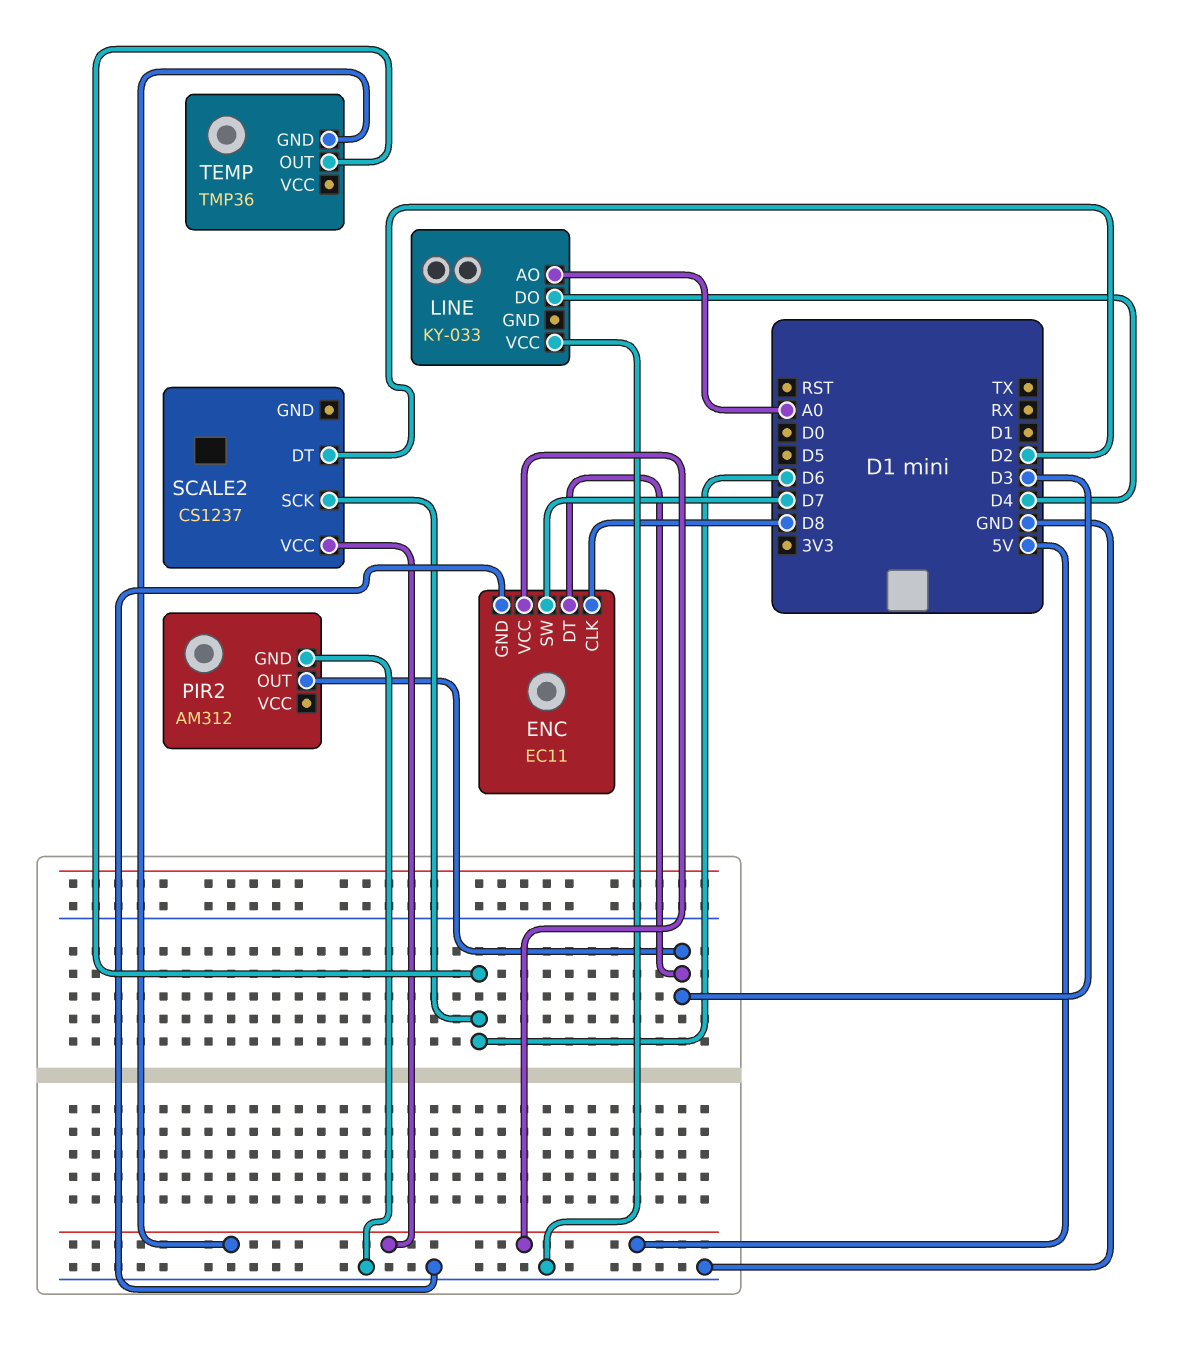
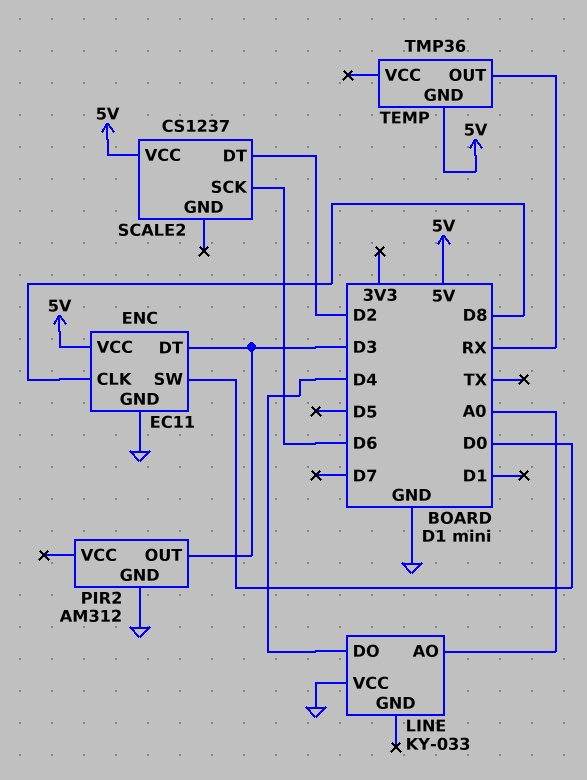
ENC pin SW: D7 -> D0
TEMP pin OUT: D6 -> RX

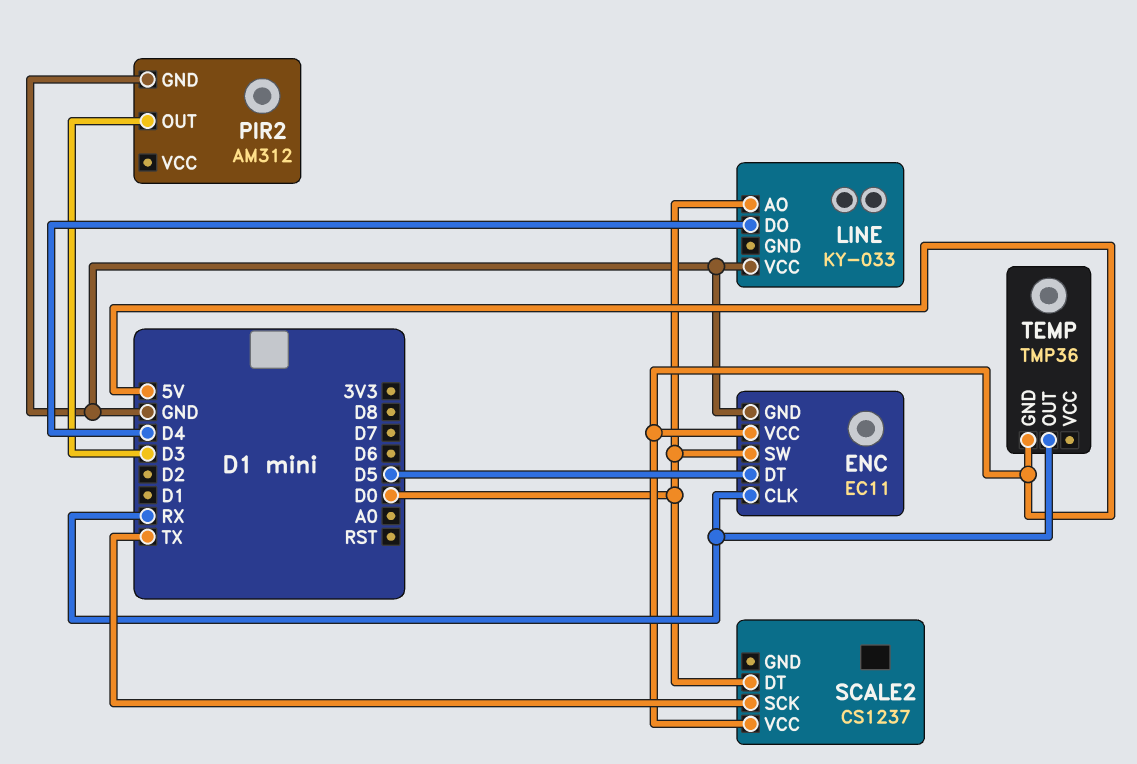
ENC pin CLK: D8 -> RX
ENC pin DT: D3 -> D5
LINE pin AO: A0 -> D0
SCALE2 pin DT: D2 -> D0
SCALE2 pin SCK: D6 -> TX

